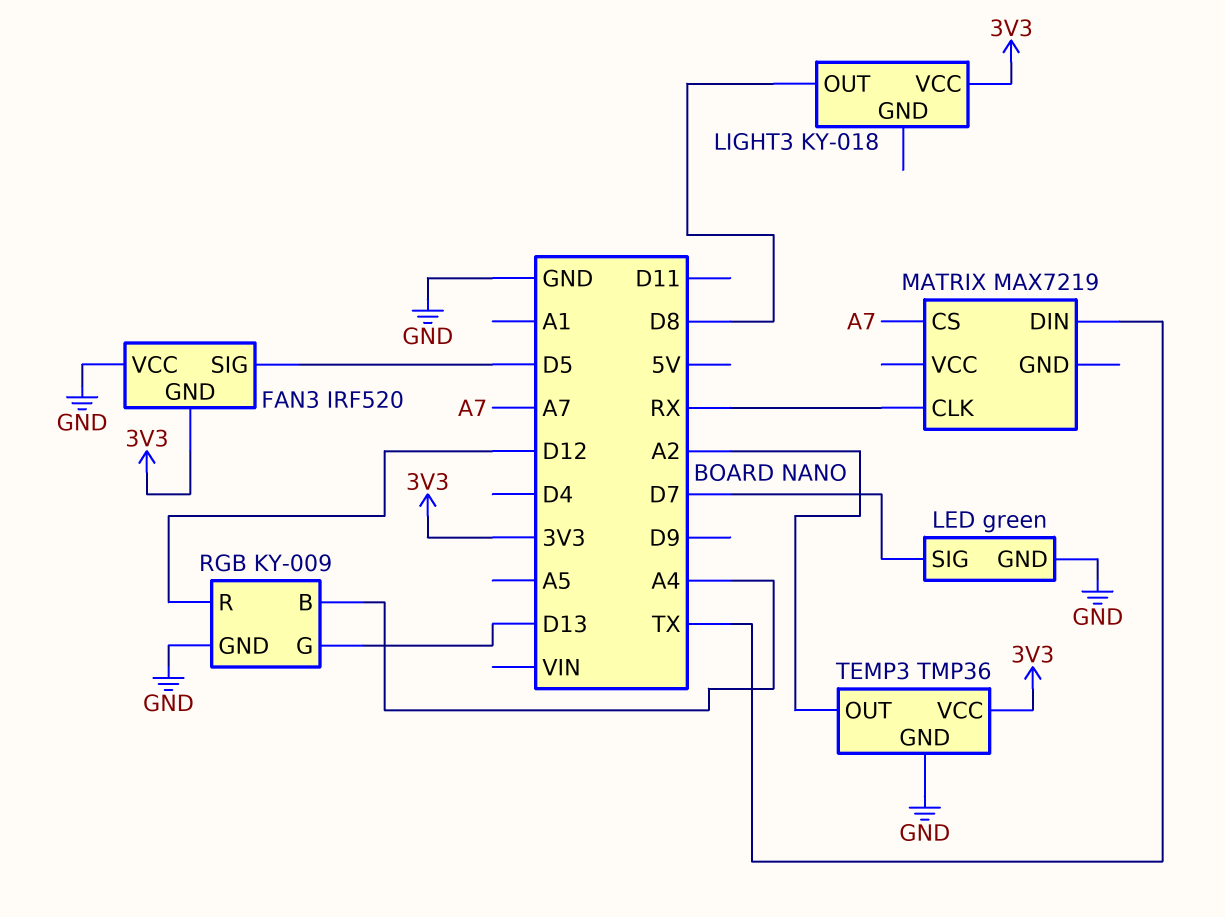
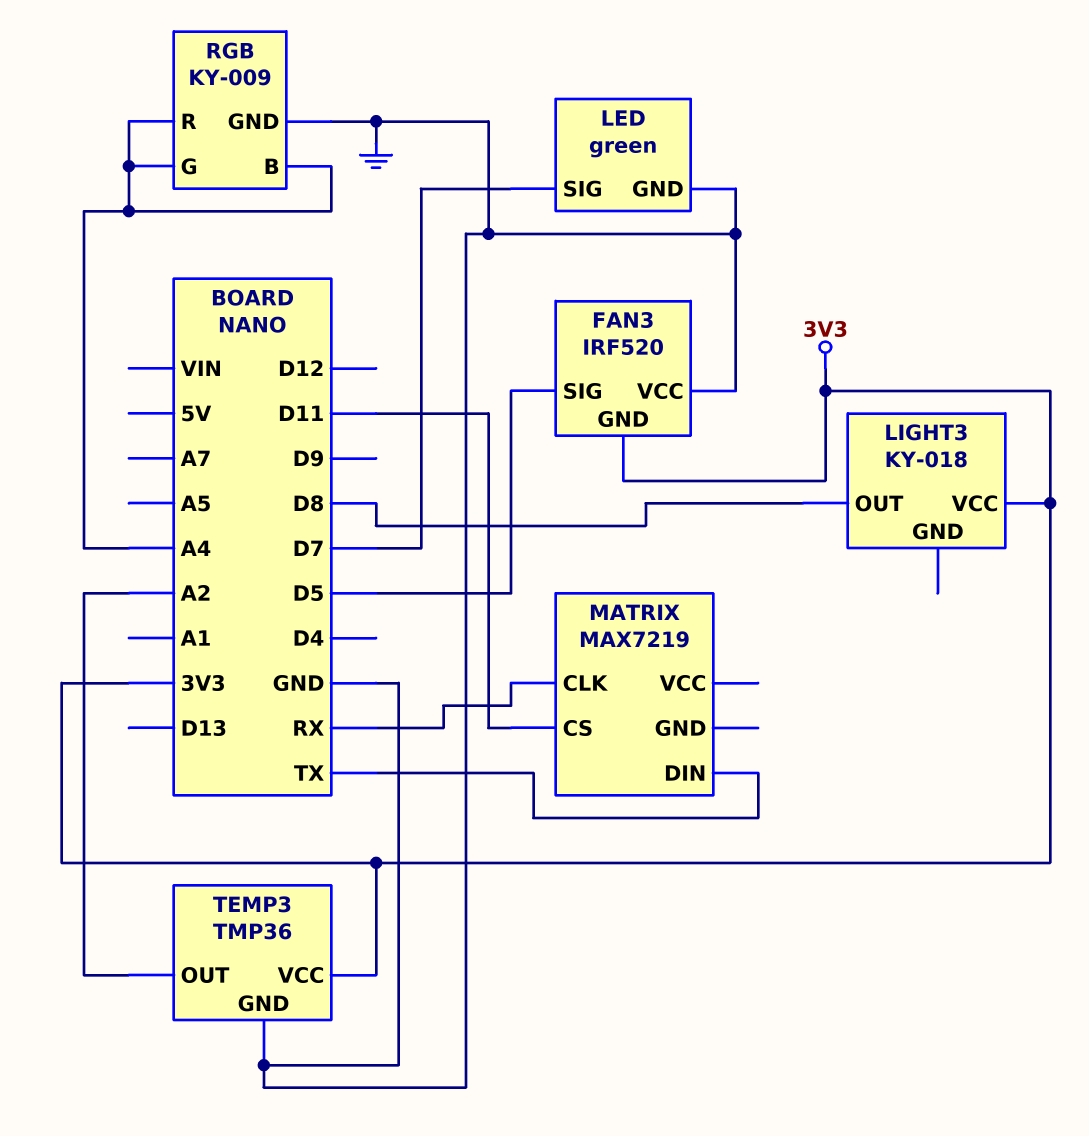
MATRIX pin CS: A7 -> D11
RGB pin G: D13 -> A4
RGB pin R: D12 -> A4

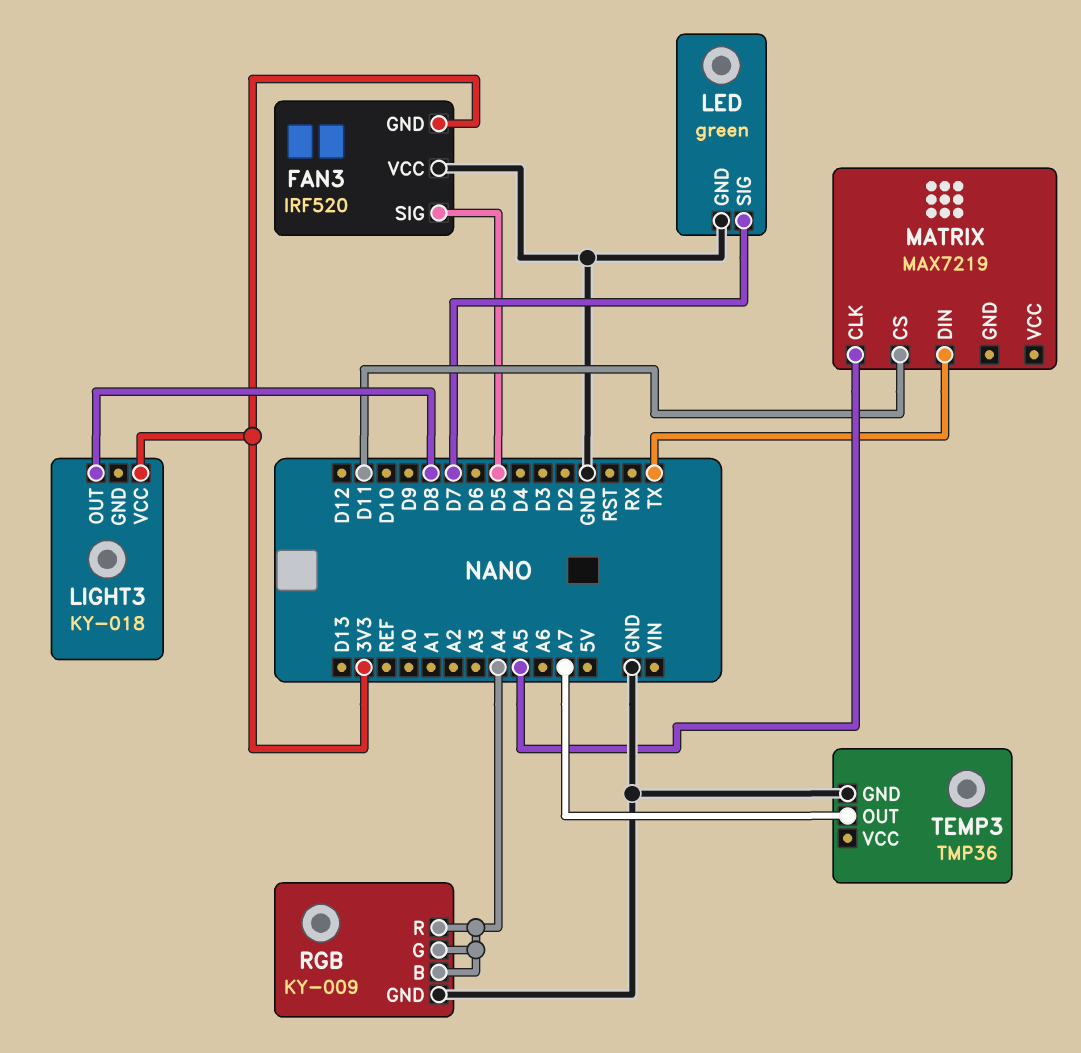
MATRIX pin CLK: RX -> A5
TEMP3 pin OUT: A2 -> A7
TEMP3 pin VCC: 3V3 -> none

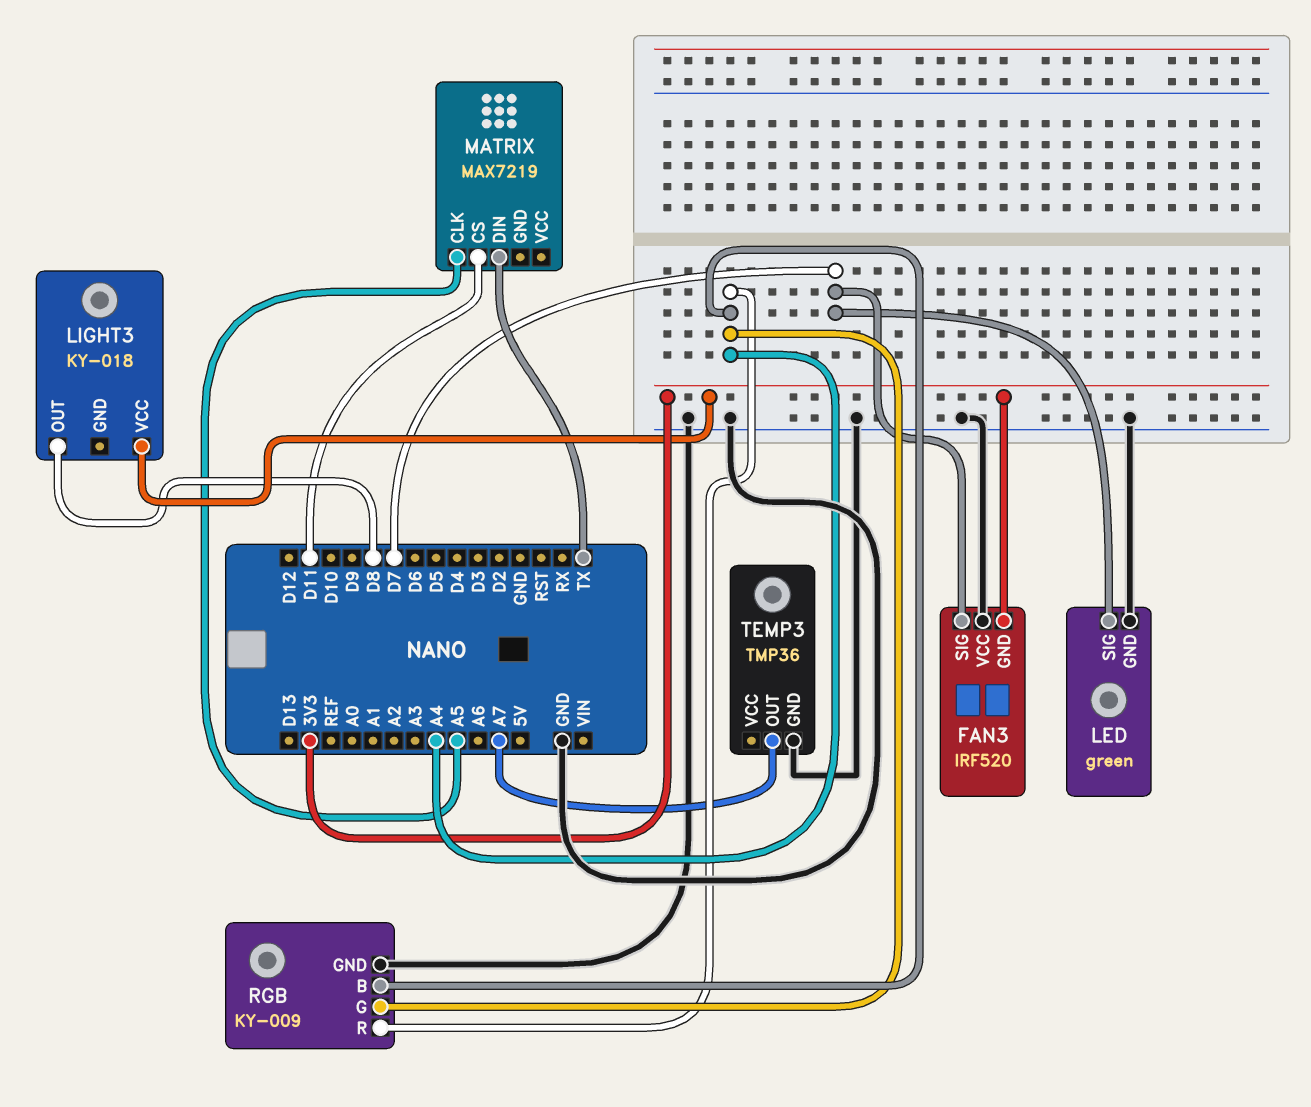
FAN3 pin SIG: D5 -> D7

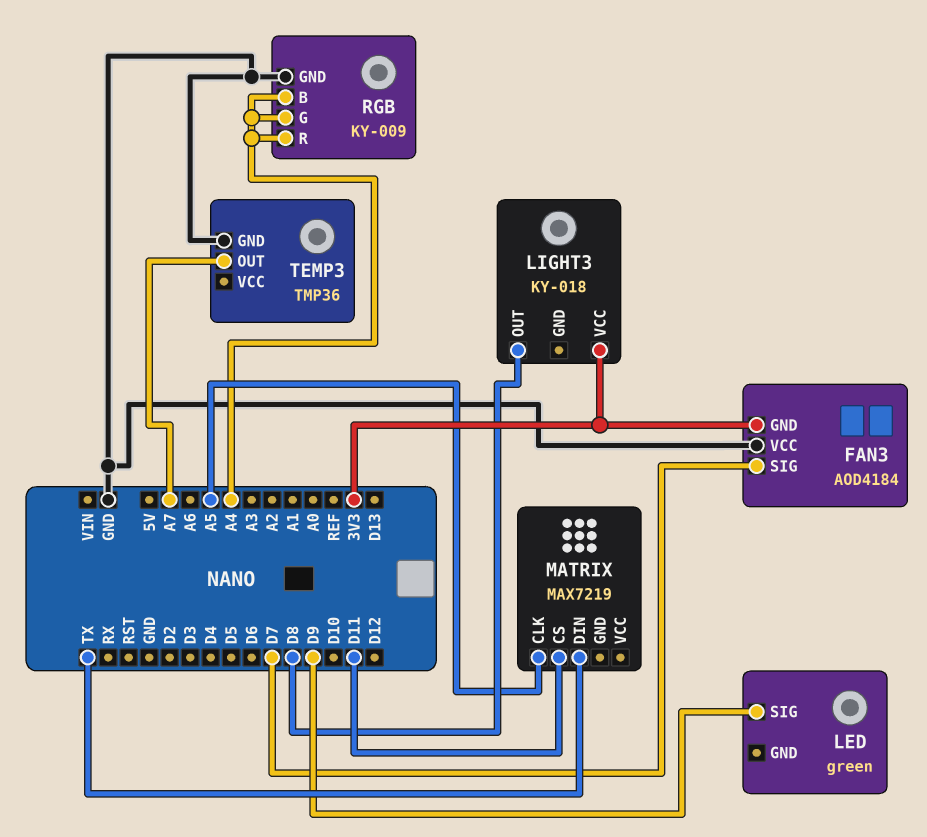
FAN3: IRF520 -> AOD4184
LED pin GND: GND -> none
LED pin SIG: D7 -> D9

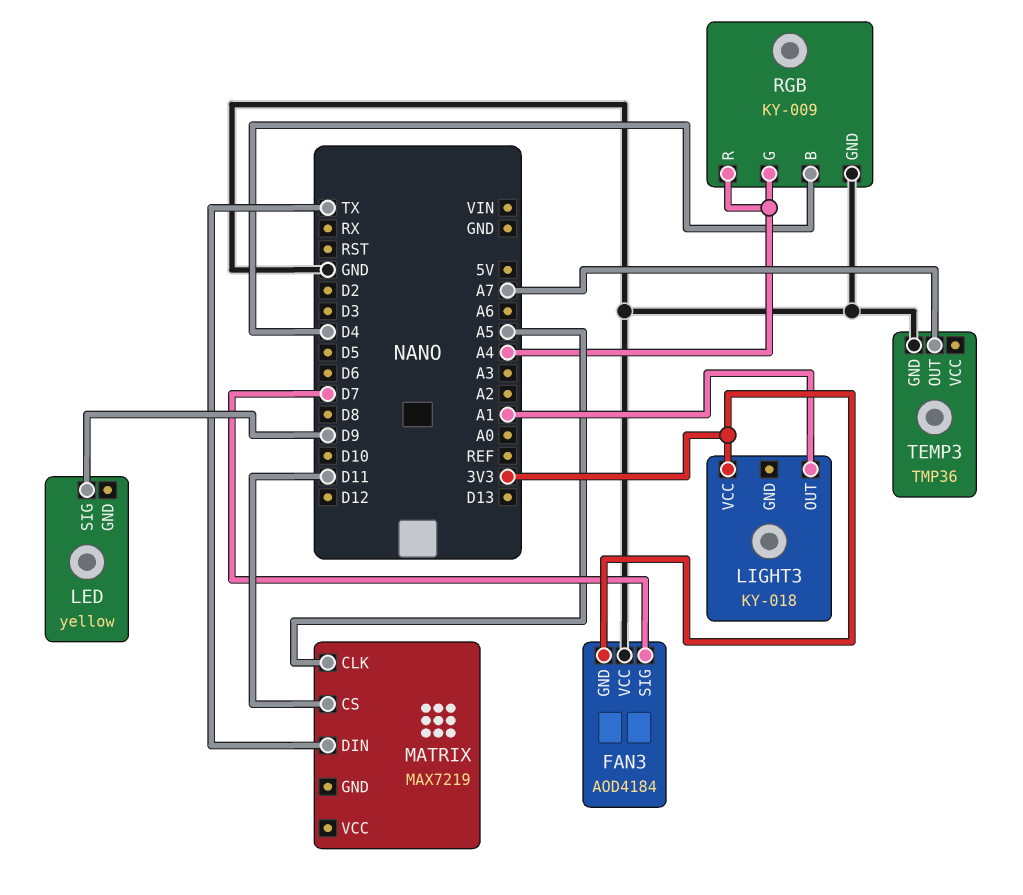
LED: green -> yellow
LIGHT3 pin OUT: D8 -> A1
RGB pin B: A4 -> D4

